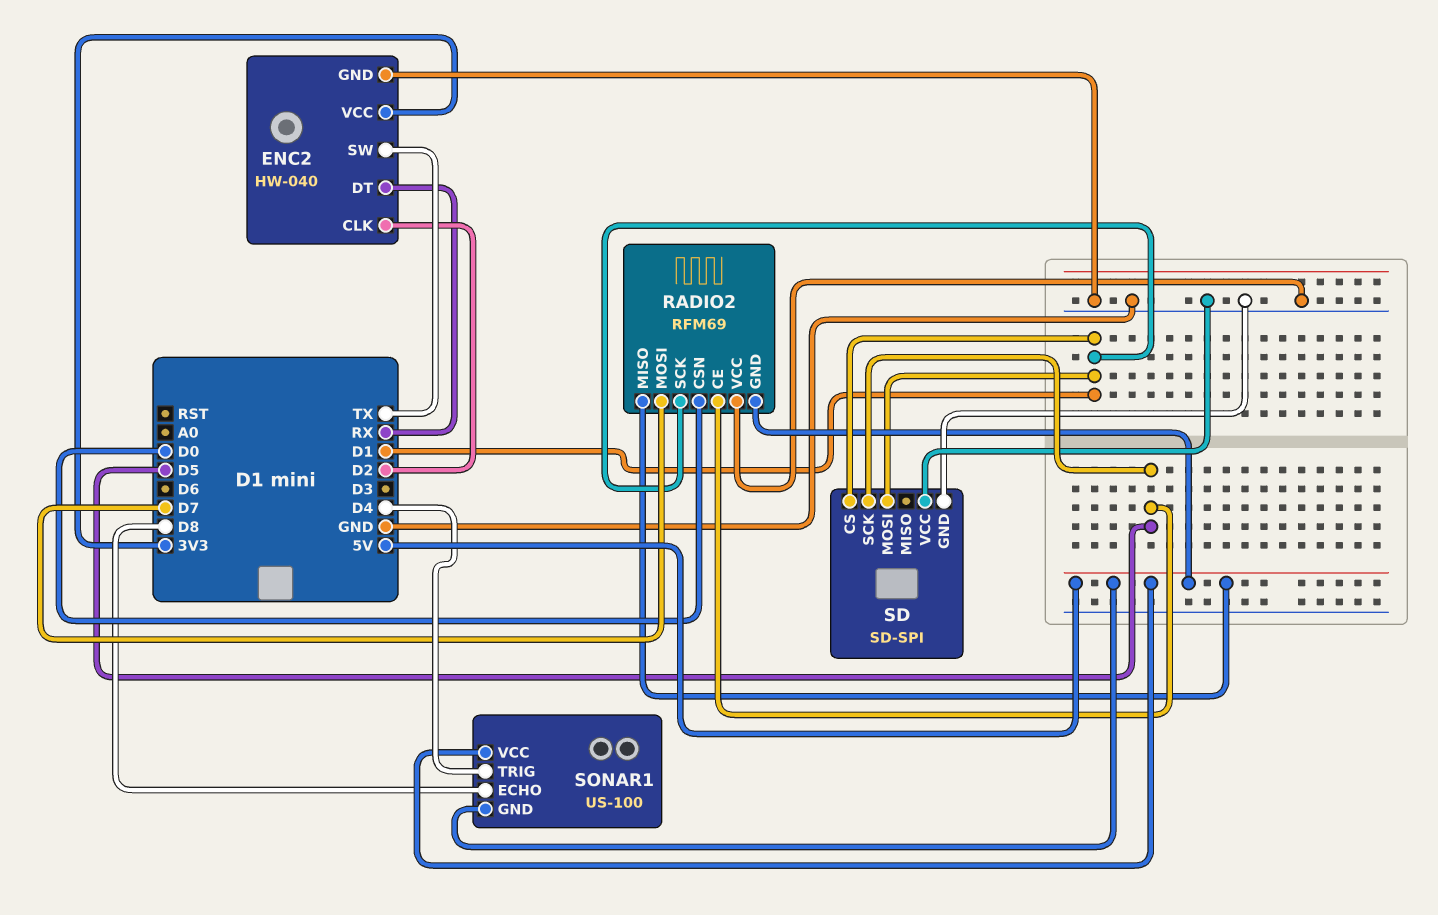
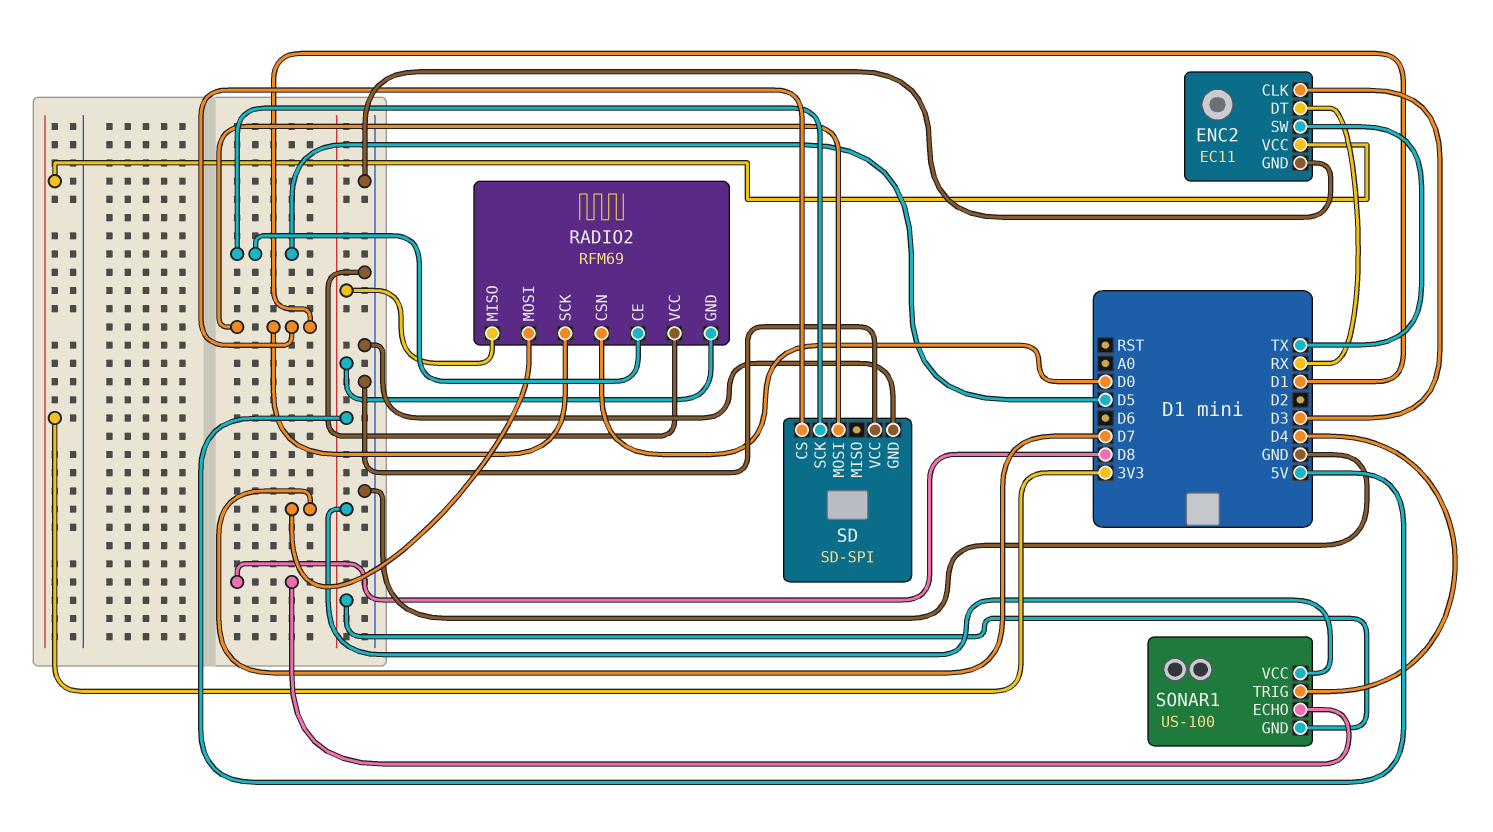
ENC2: HW-040 -> EC11
ENC2 pin CLK: D2 -> D3

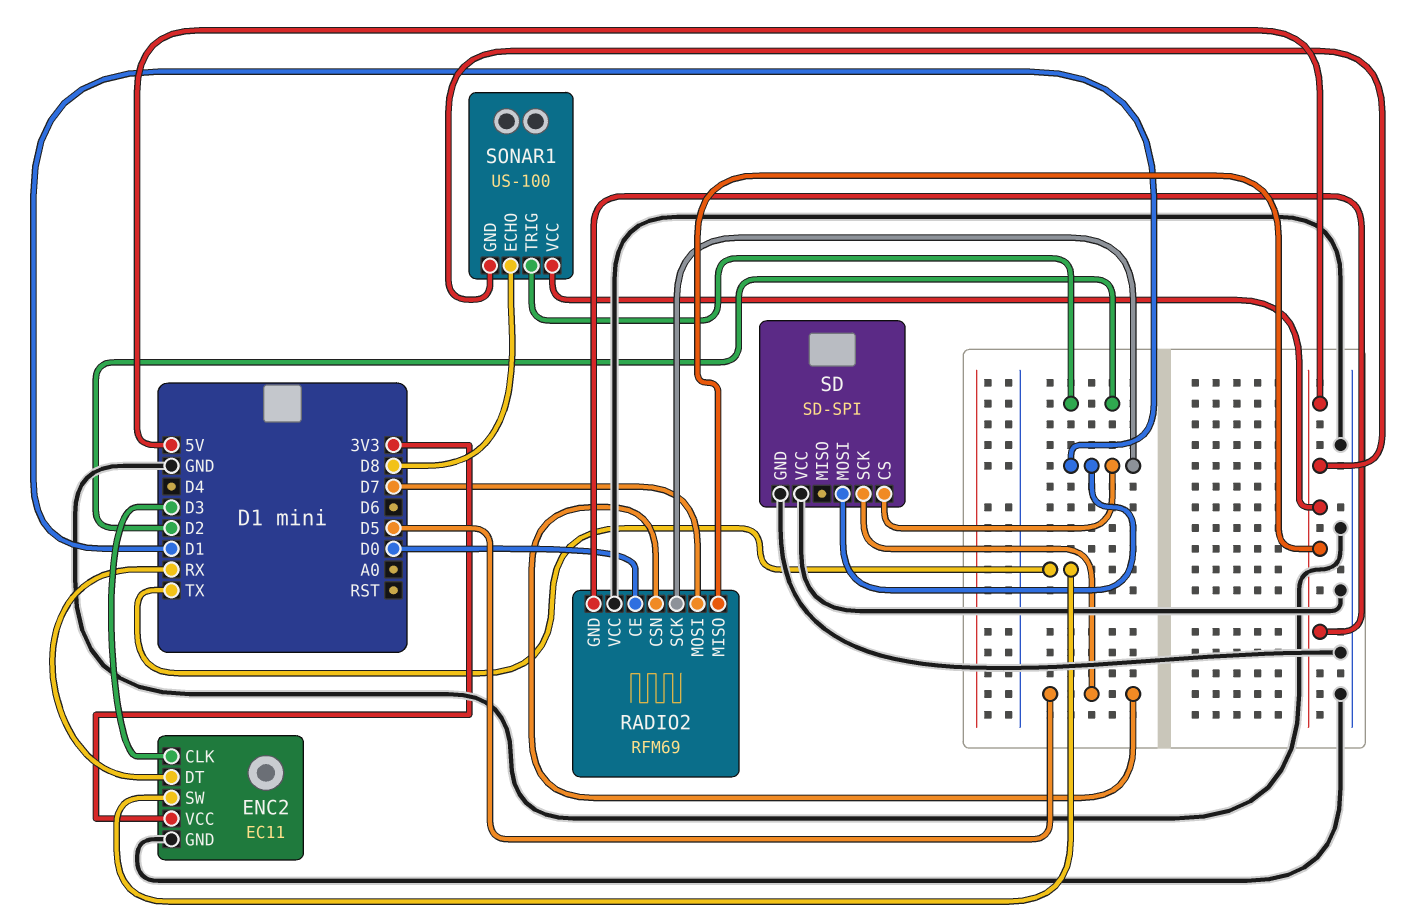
RADIO2 pin CE: D5 -> D0
RADIO2 pin CSN: D0 -> D5
SONAR1 pin TRIG: D4 -> D2

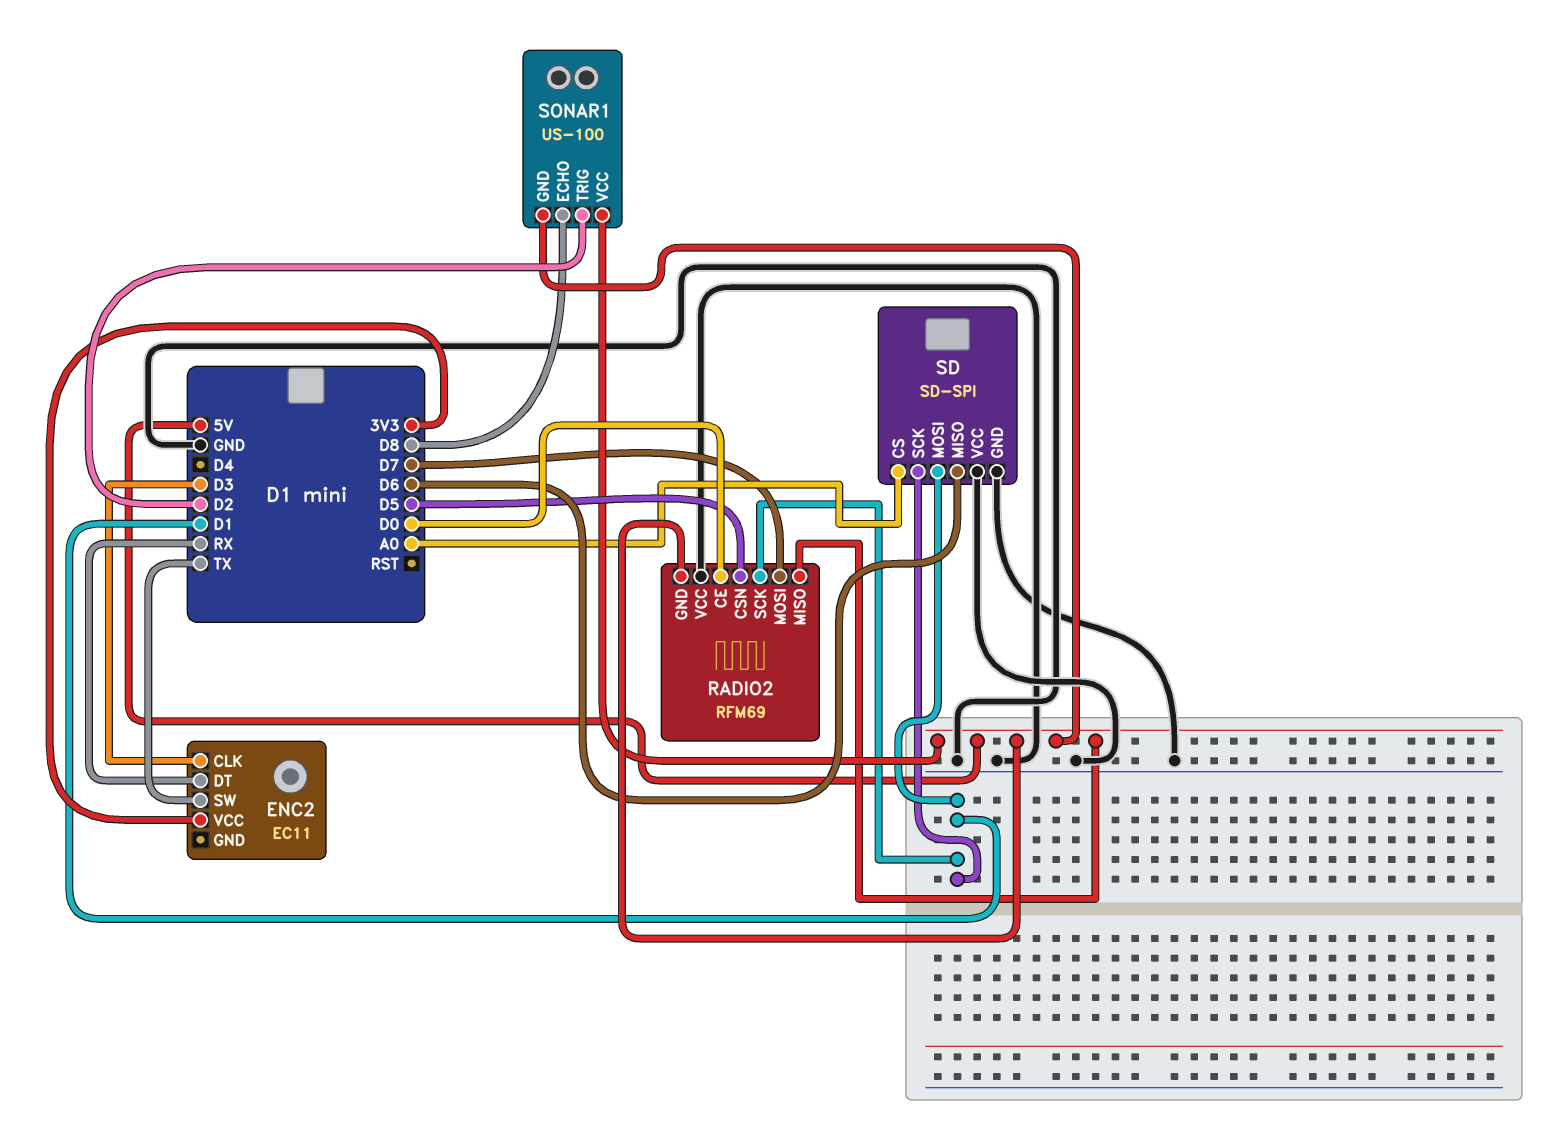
ENC2 pin GND: GND -> none
SD pin CS: D1 -> A0
SD pin MISO: none -> D6
SD pin SCK: D5 -> D1

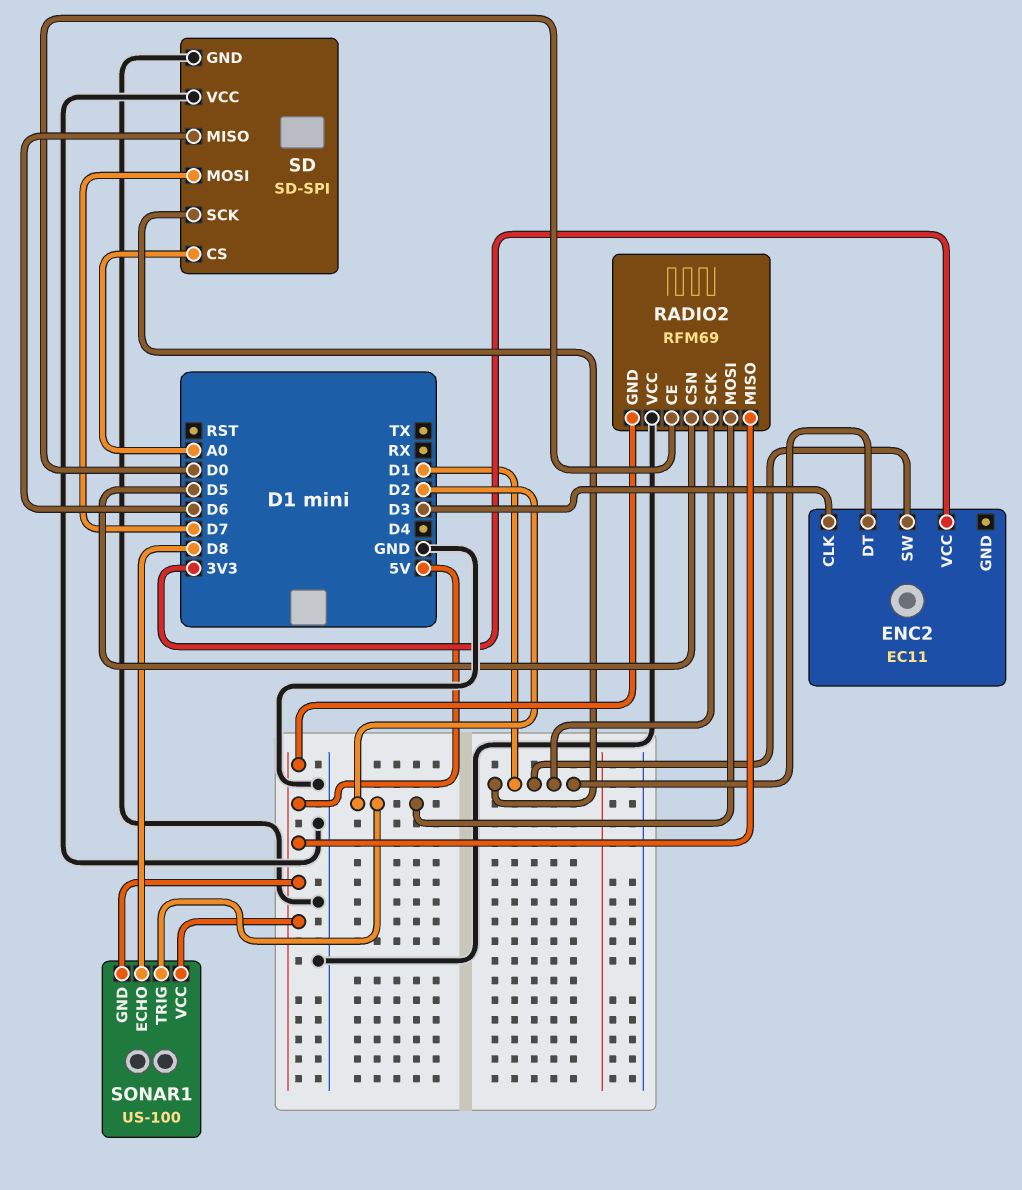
ENC2 pin DT: RX -> D1
ENC2 pin SW: TX -> D1
RADIO2 pin MOSI: D7 -> D2
SD pin MOSI: D1 -> D7

